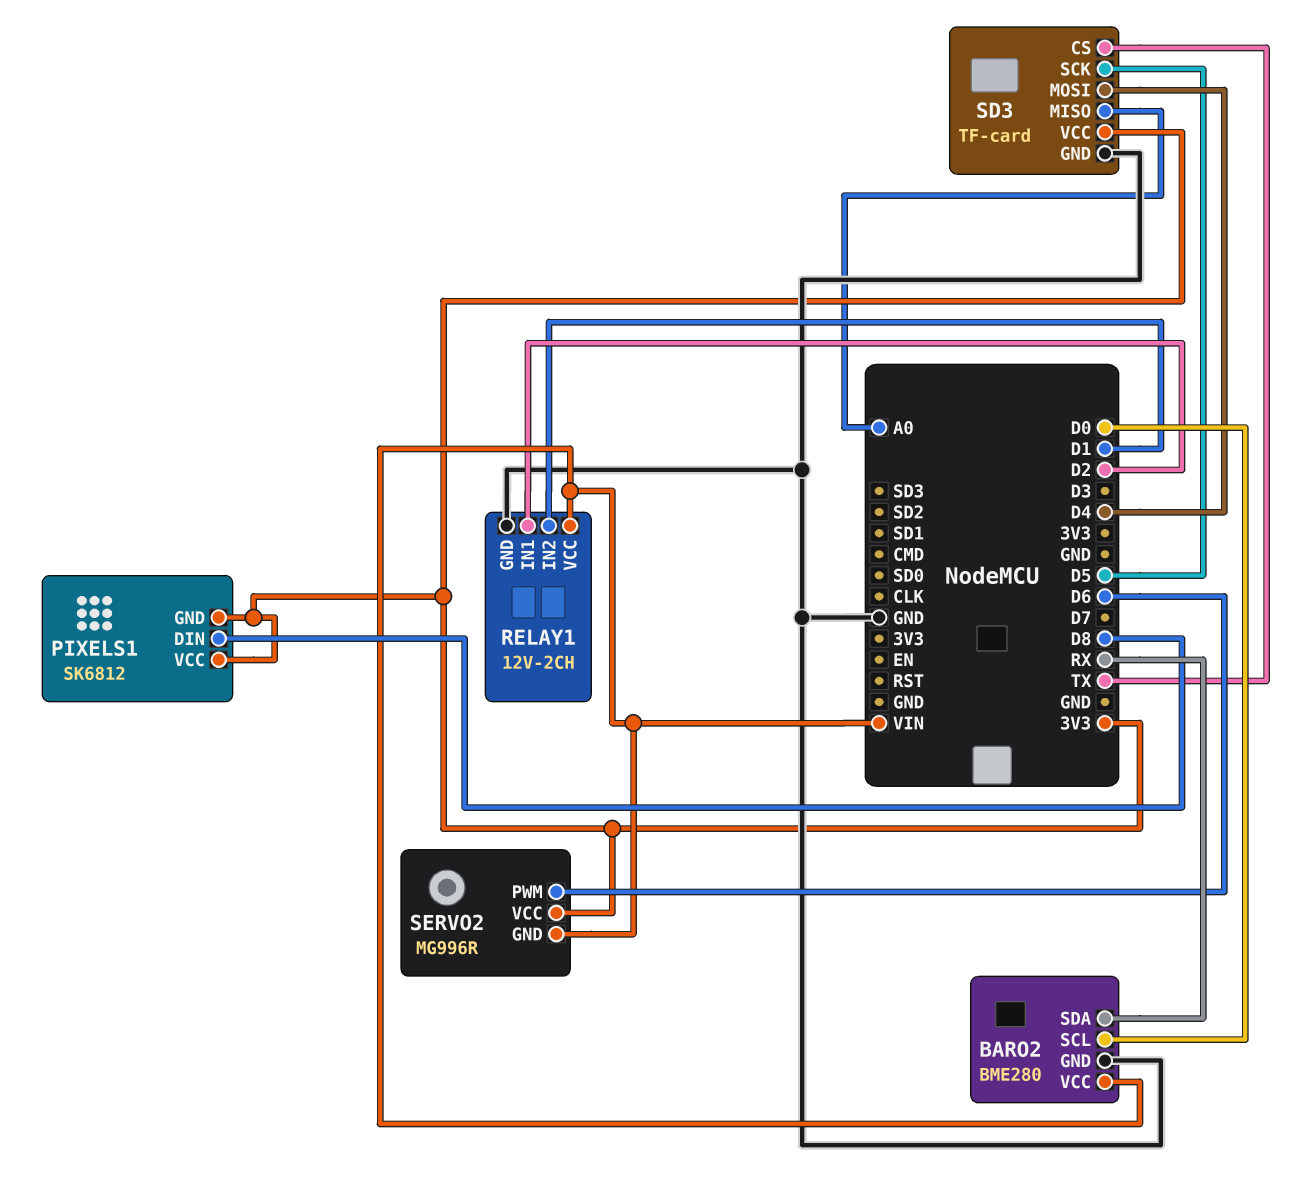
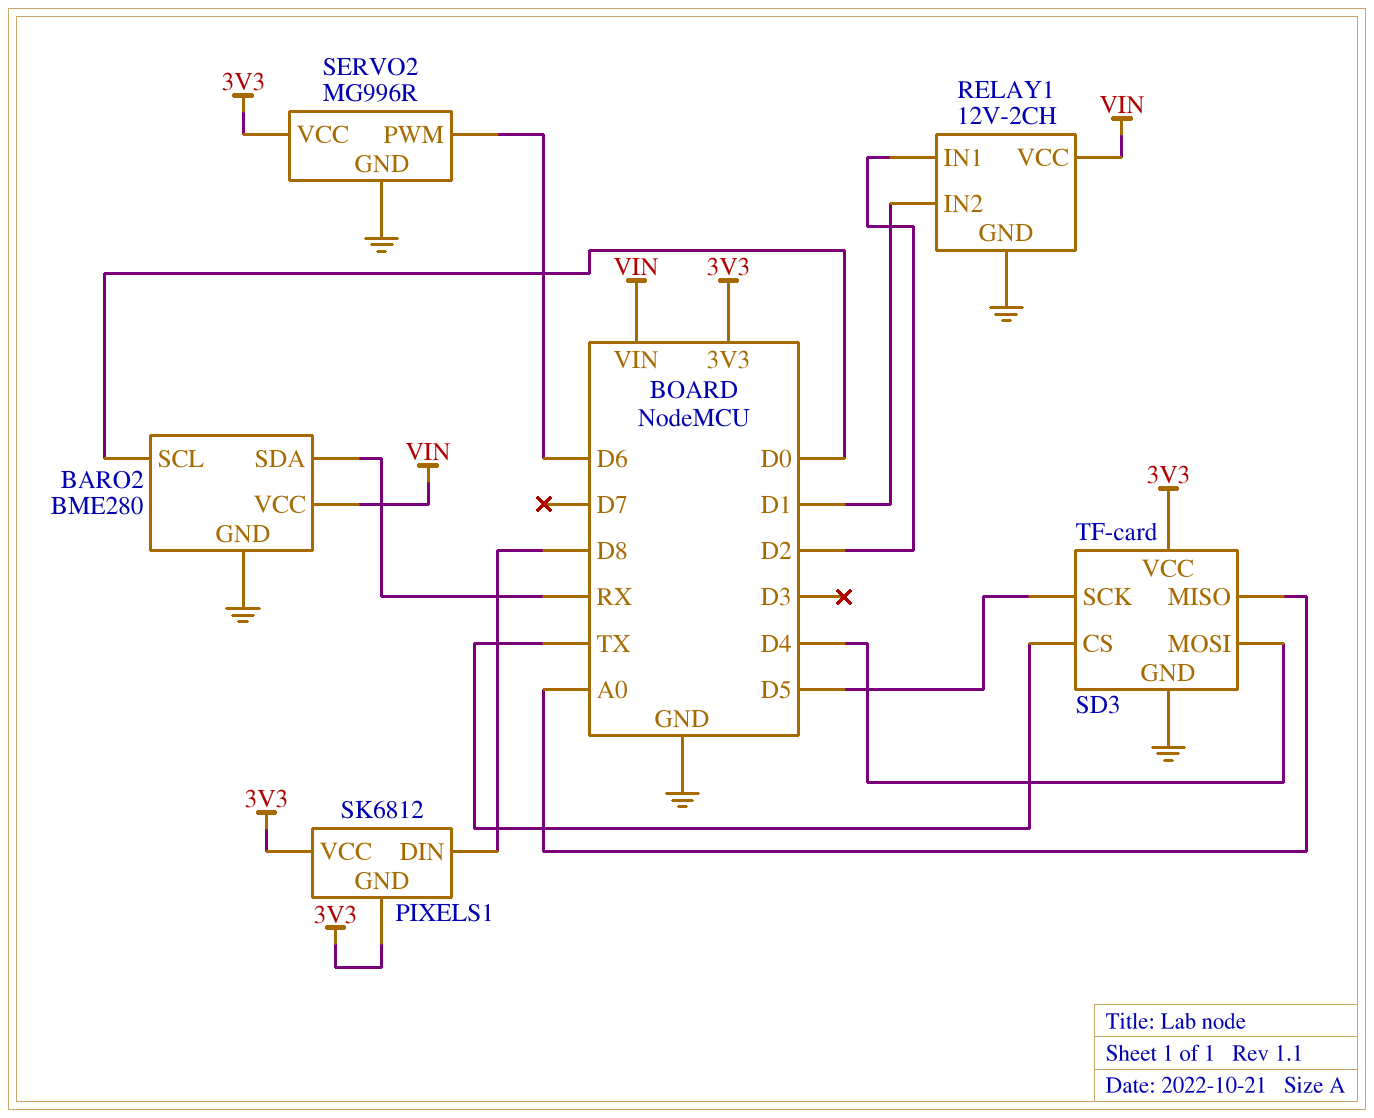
SERVO2 pin GND: VIN -> GND

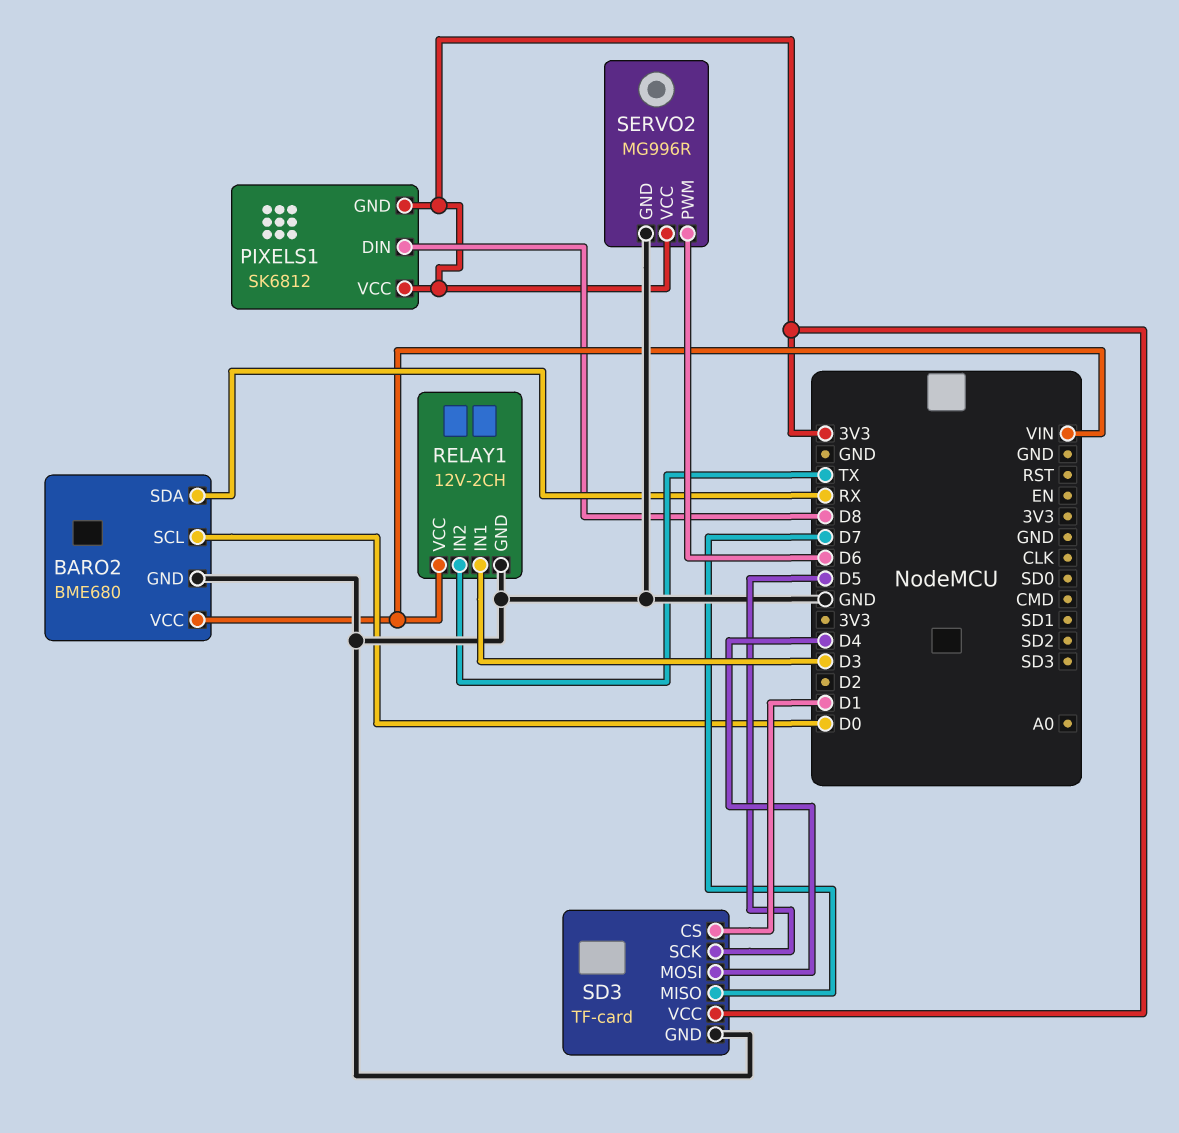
BARO2: BME280 -> BME680
RELAY1 pin IN1: D2 -> D3
RELAY1 pin IN2: D1 -> TX
SD3 pin CS: TX -> D1
SD3 pin MISO: A0 -> D7

